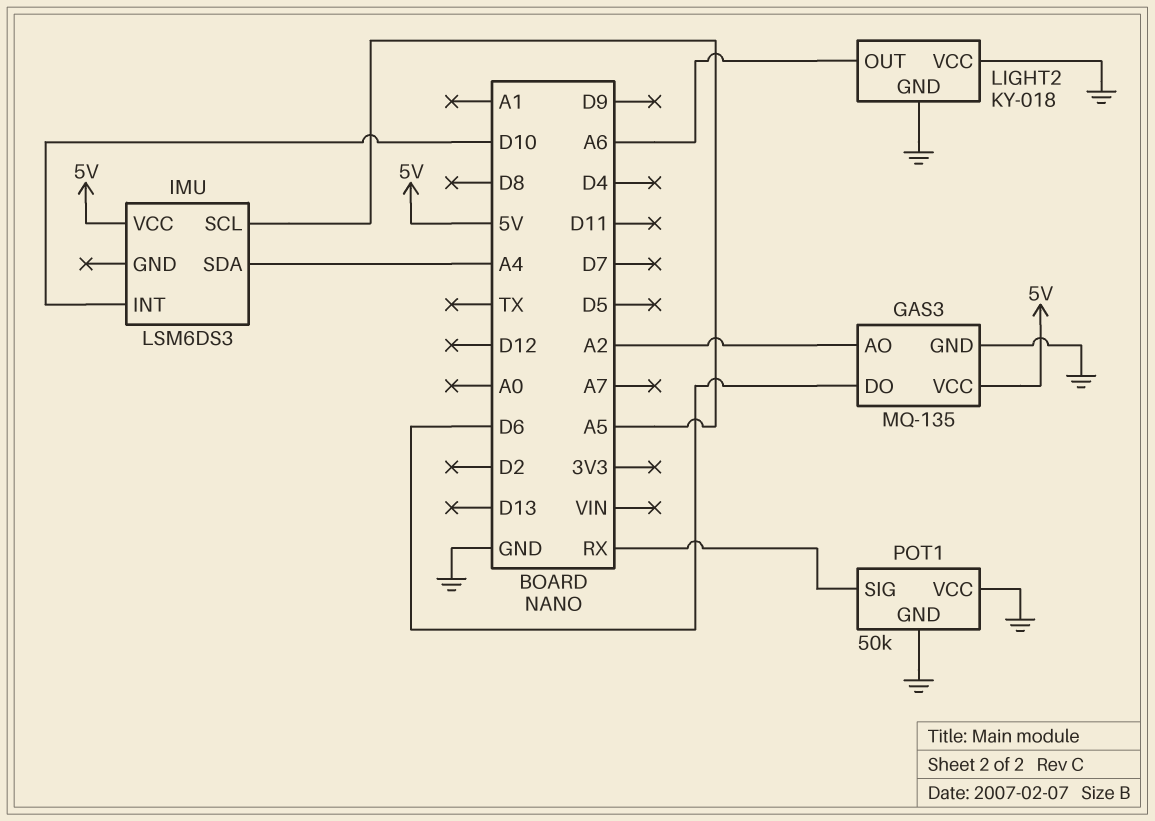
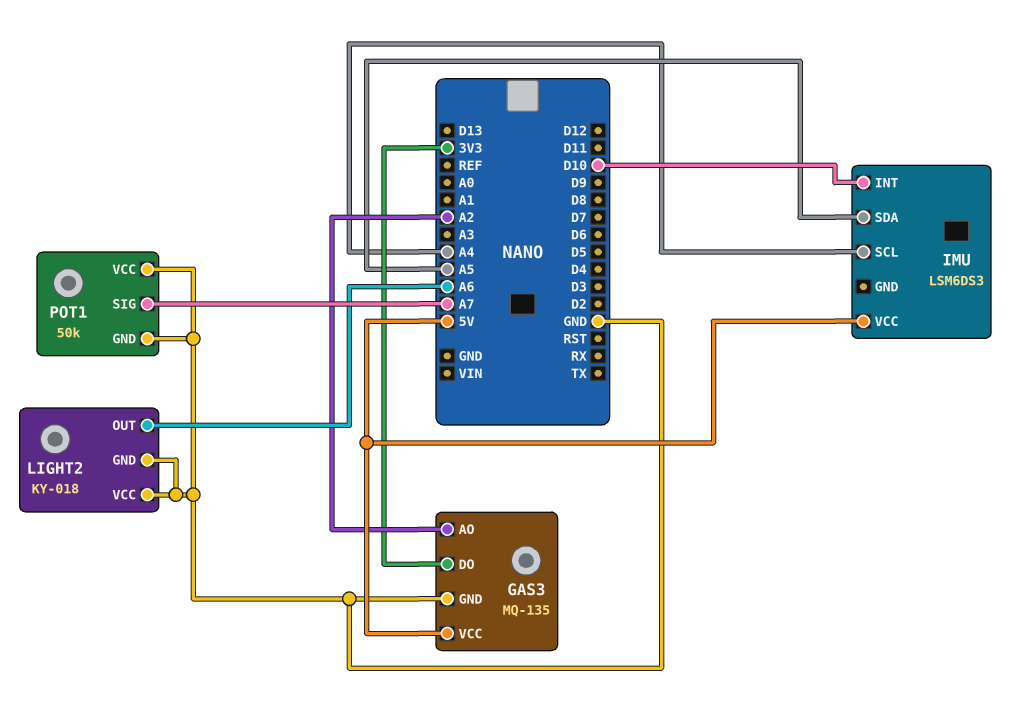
GAS3 pin DO: D6 -> 3V3
IMU pin SCL: A5 -> A4
IMU pin SDA: A4 -> A5
POT1 pin SIG: RX -> A7

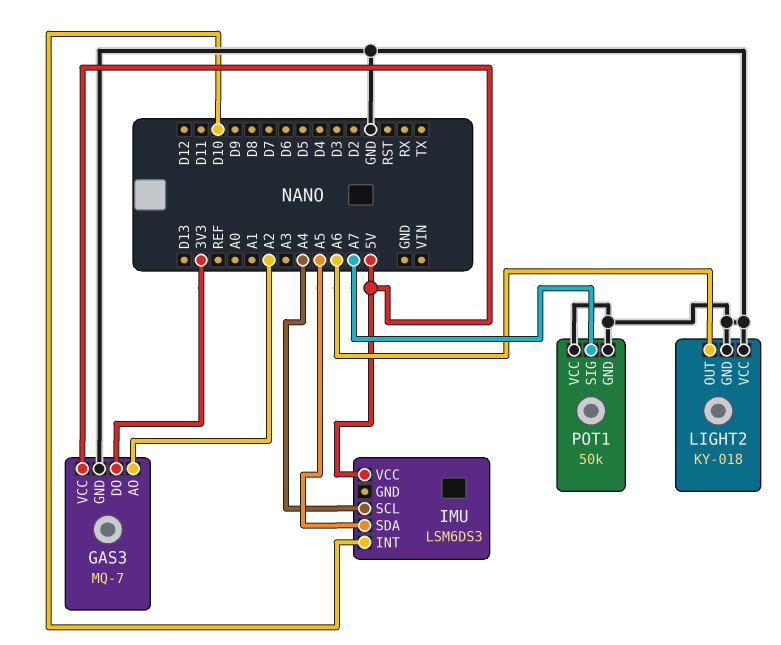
GAS3: MQ-135 -> MQ-7

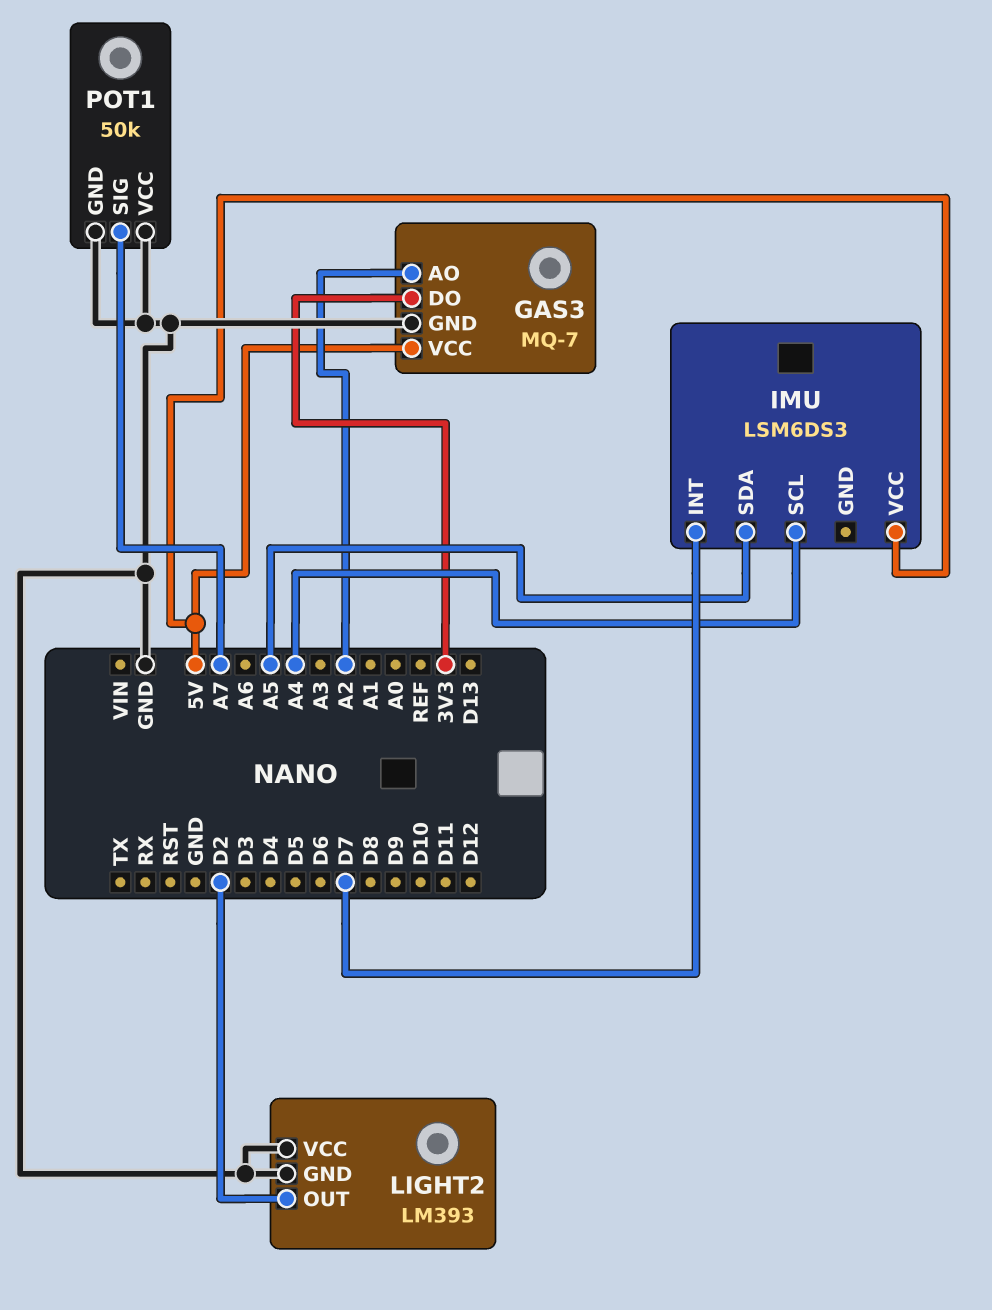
IMU pin INT: D10 -> D7
LIGHT2: KY-018 -> LM393
LIGHT2 pin OUT: A6 -> D2

